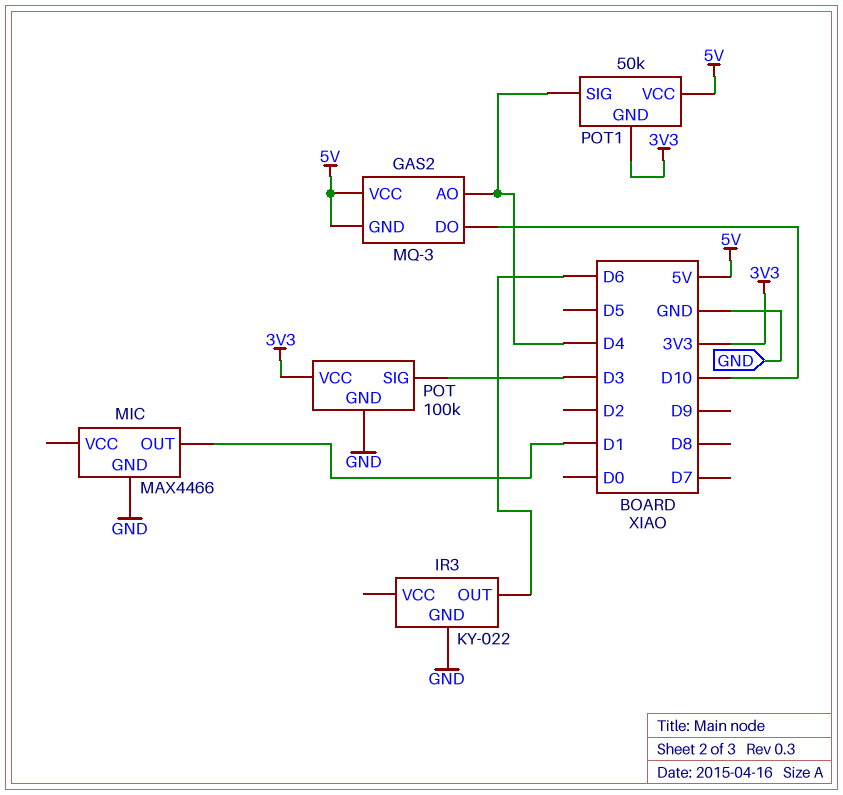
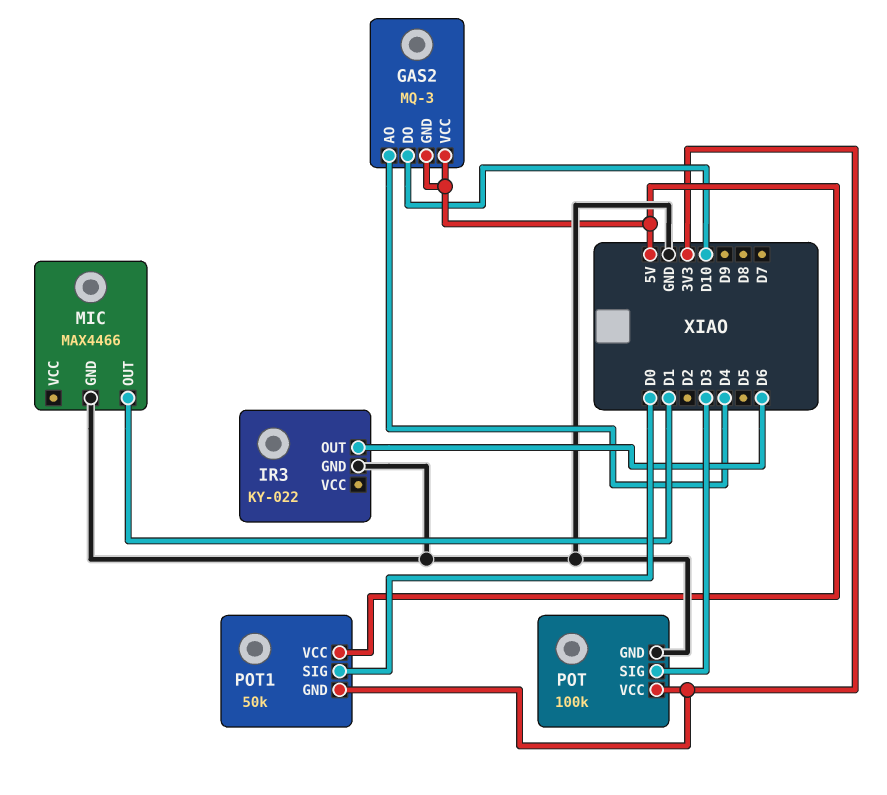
POT1 pin SIG: D4 -> D0

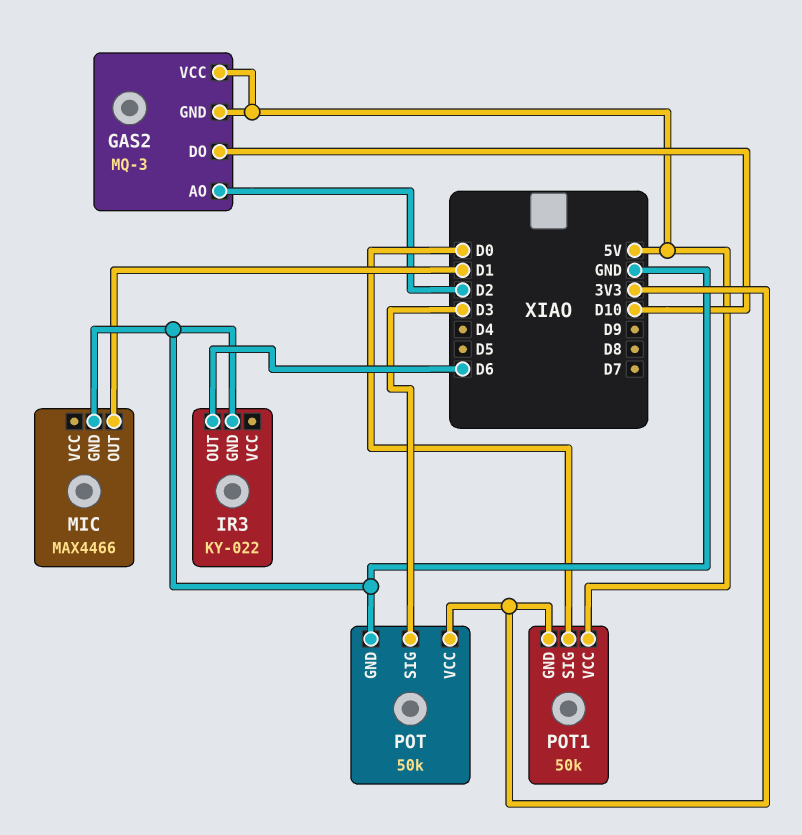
GAS2 pin AO: D4 -> D2
POT: 100k -> 50k

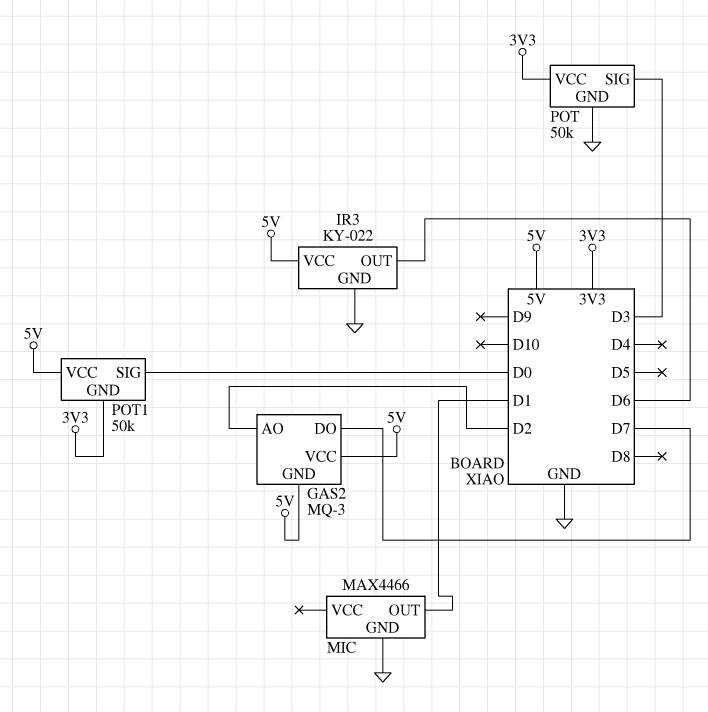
GAS2 pin DO: D10 -> D7
IR3 pin VCC: none -> 5V

